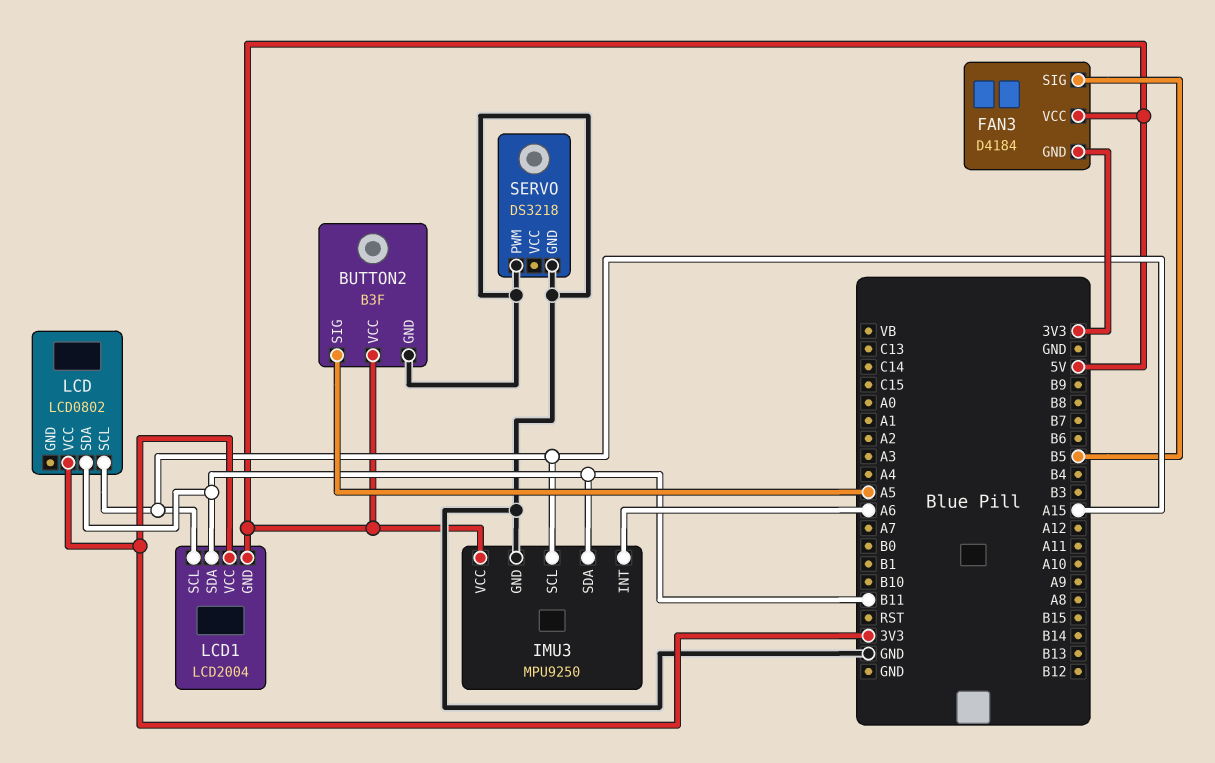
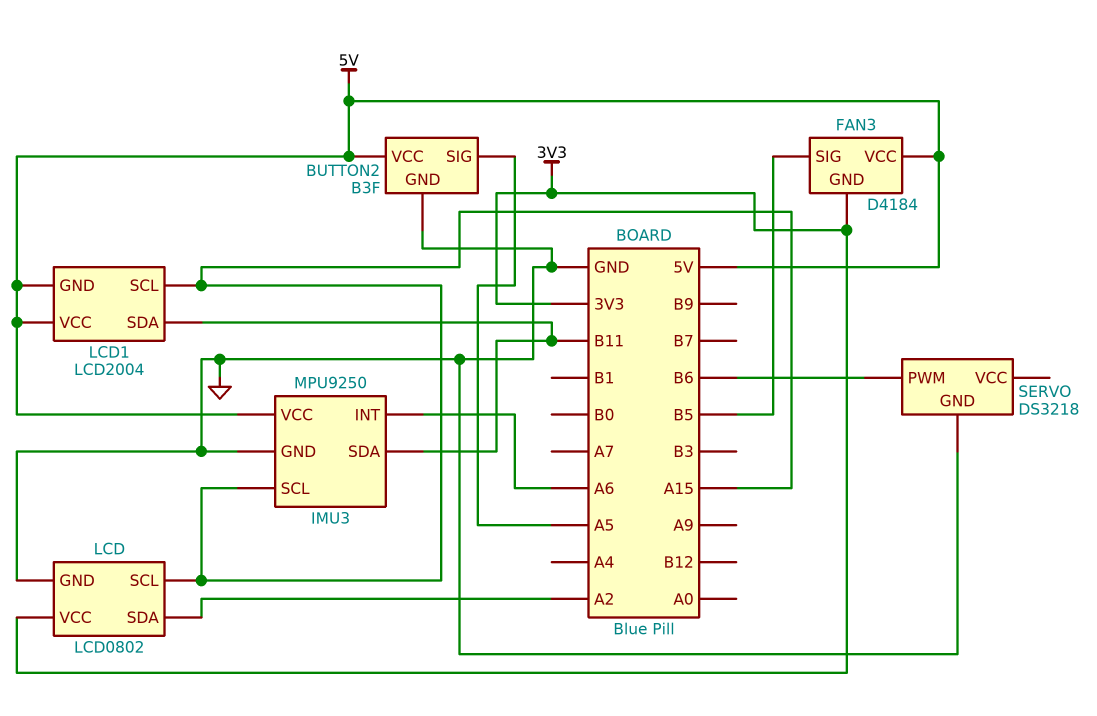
LCD pin GND: none -> GND
LCD pin SDA: B11 -> A2
LCD1 pin VCC: 3V3 -> 5V
SERVO pin PWM: GND -> B6

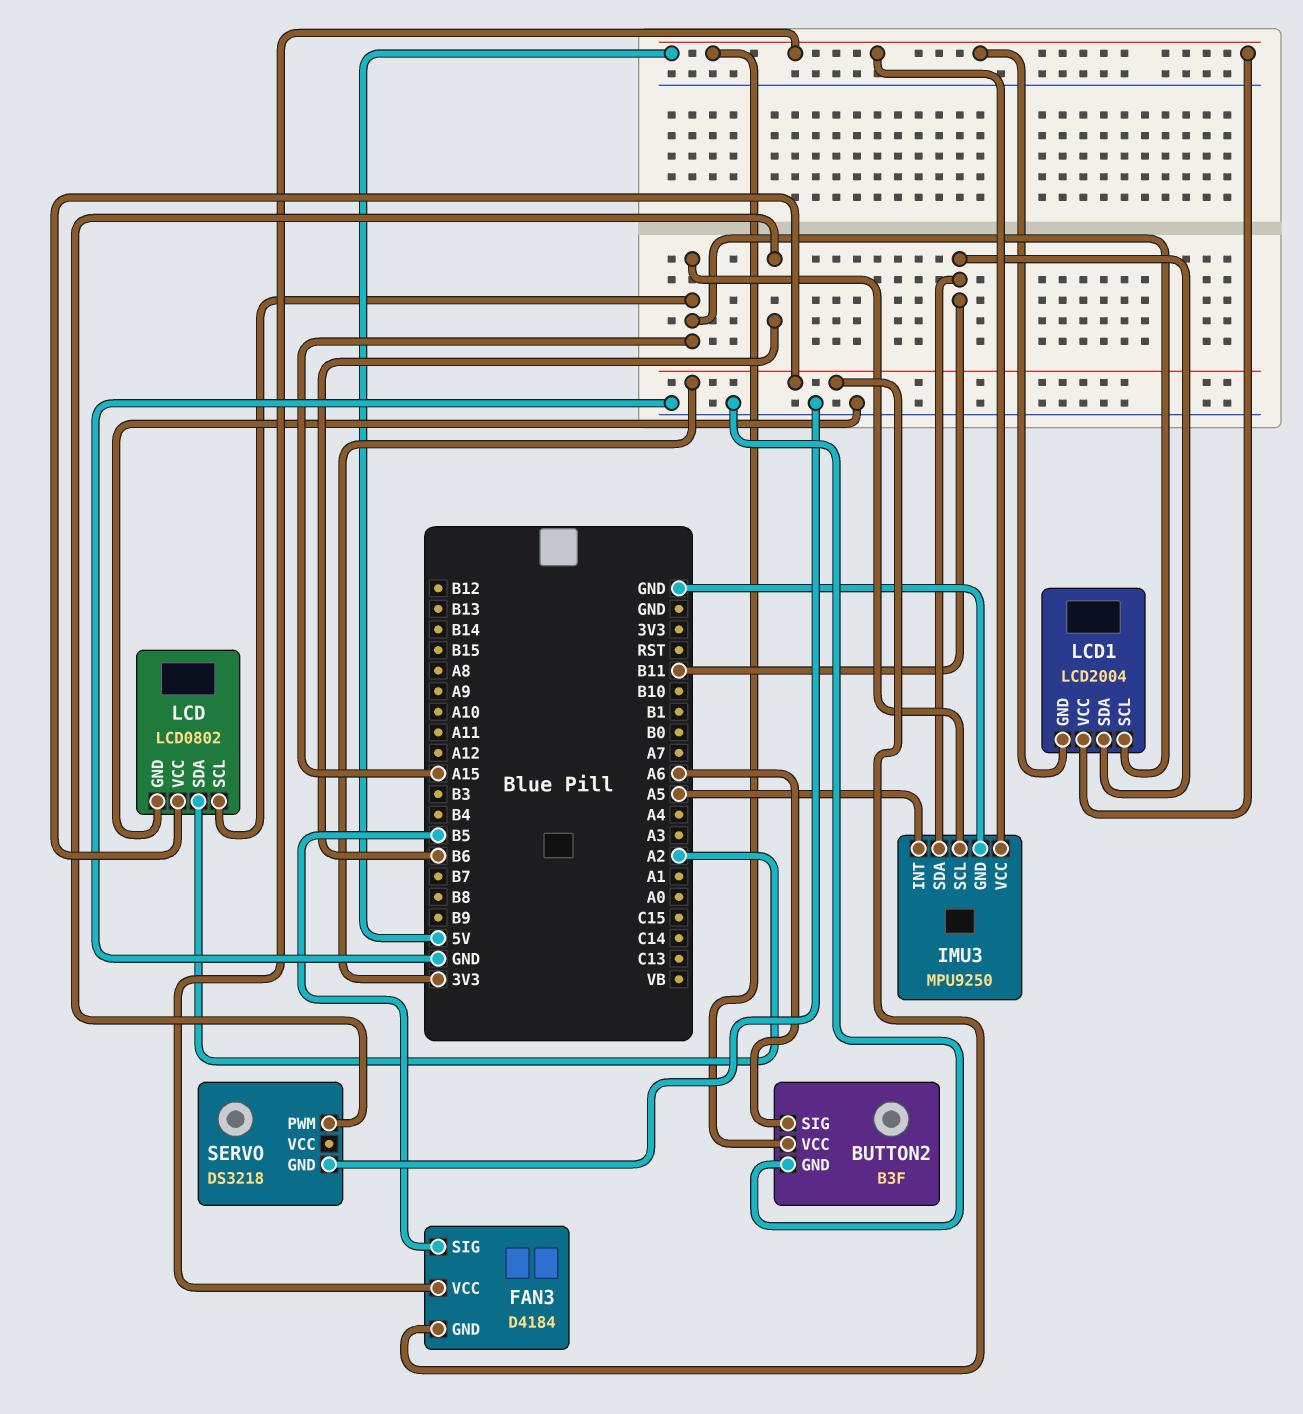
BUTTON2 pin SIG: A5 -> A6
IMU3 pin INT: A6 -> A5

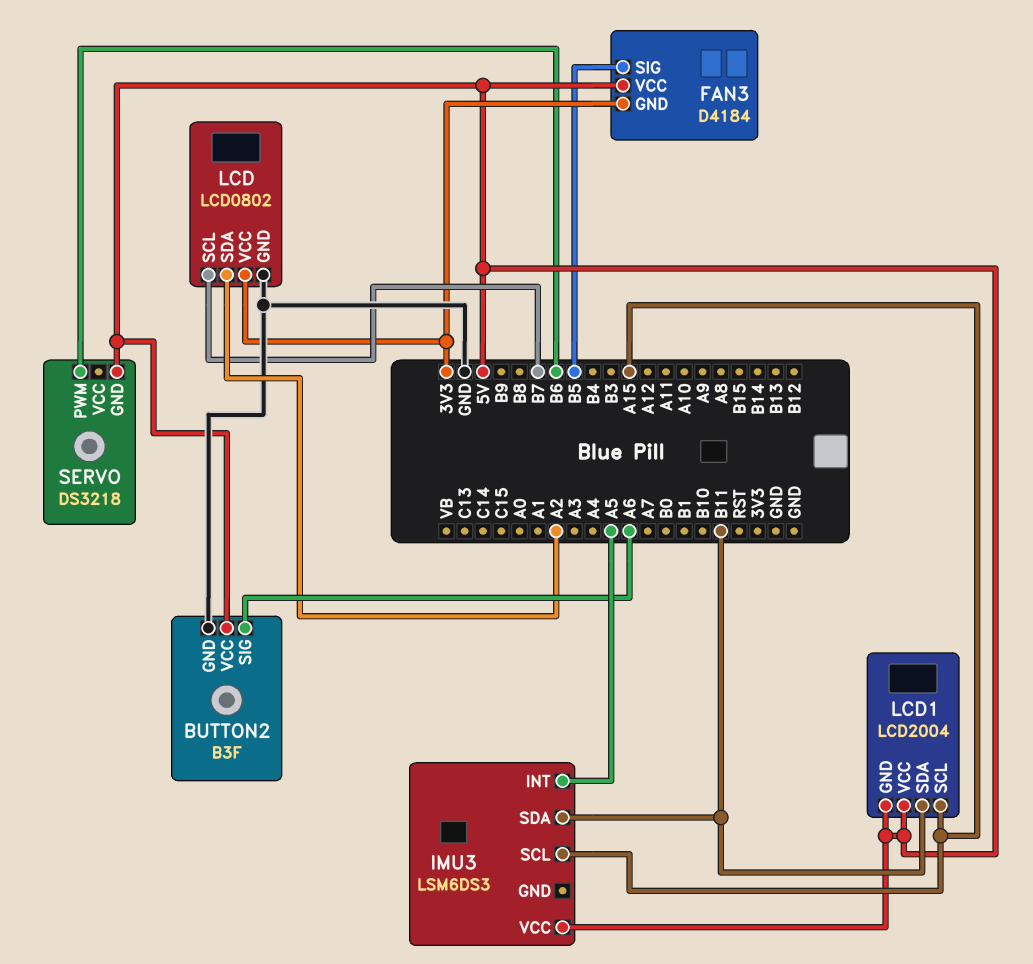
IMU3: MPU9250 -> LSM6DS3
IMU3 pin GND: GND -> none
LCD pin SCL: A15 -> B7
SERVO pin GND: GND -> 5V

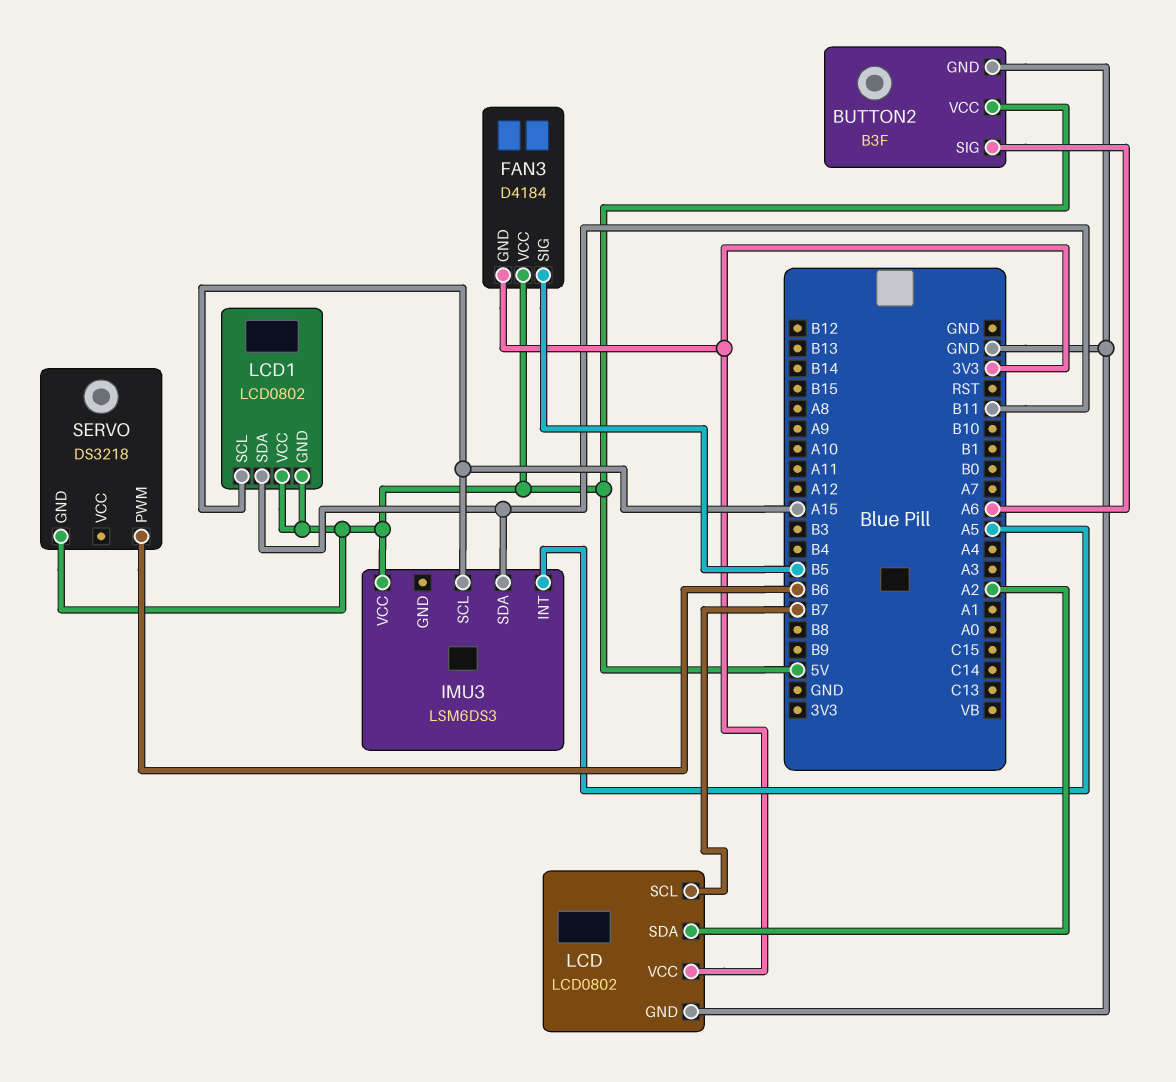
LCD1: LCD2004 -> LCD0802

